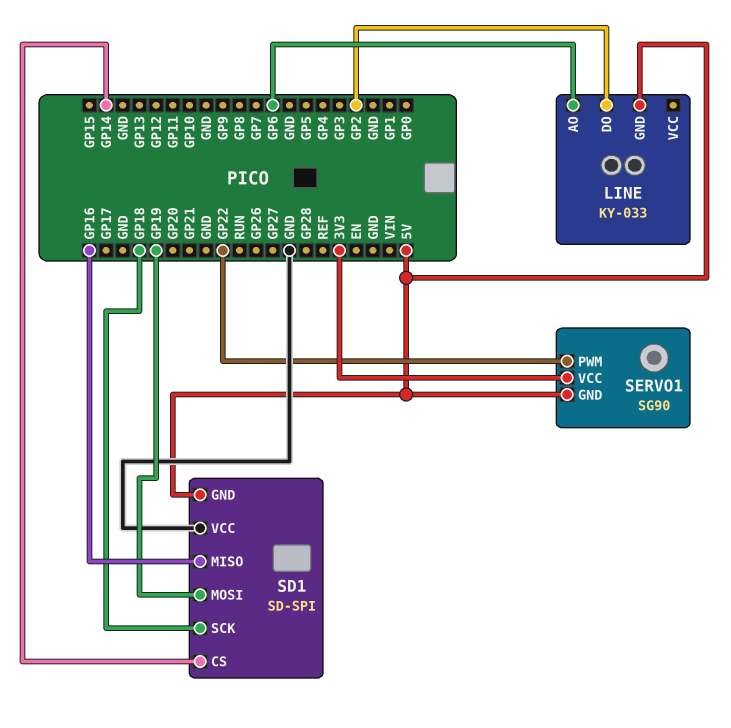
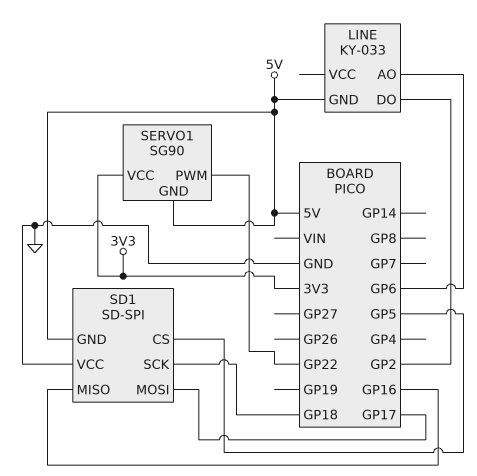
SD1 pin CS: GP14 -> GP5
SD1 pin MOSI: GP19 -> GP17

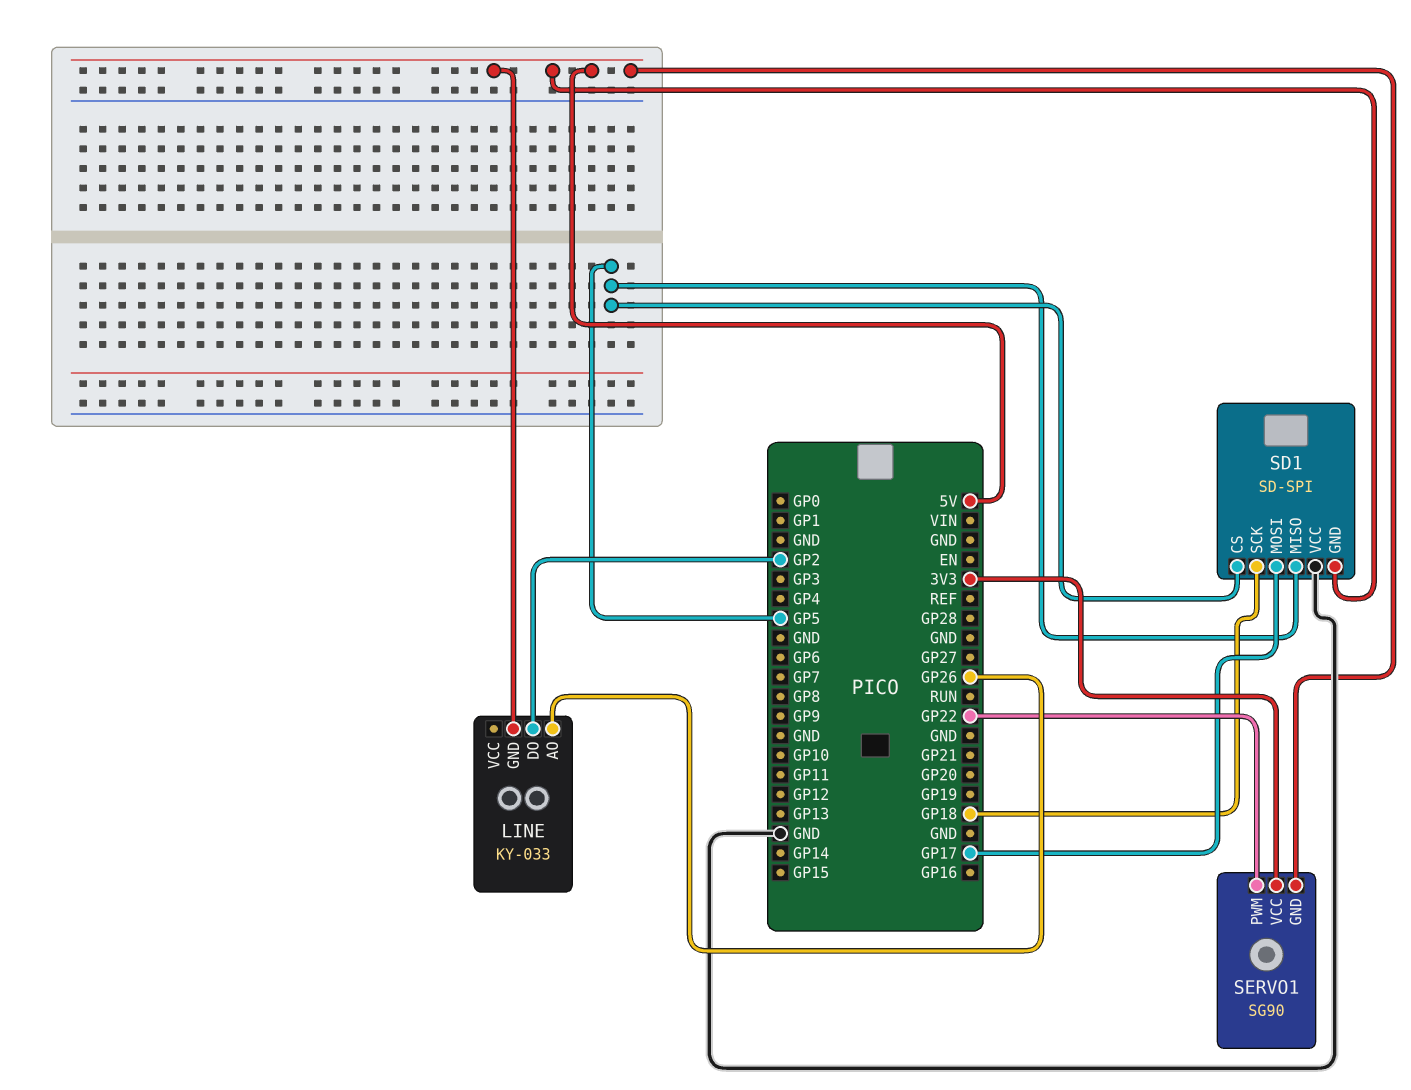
LINE pin AO: GP6 -> GP26
SD1 pin MISO: GP16 -> GP5

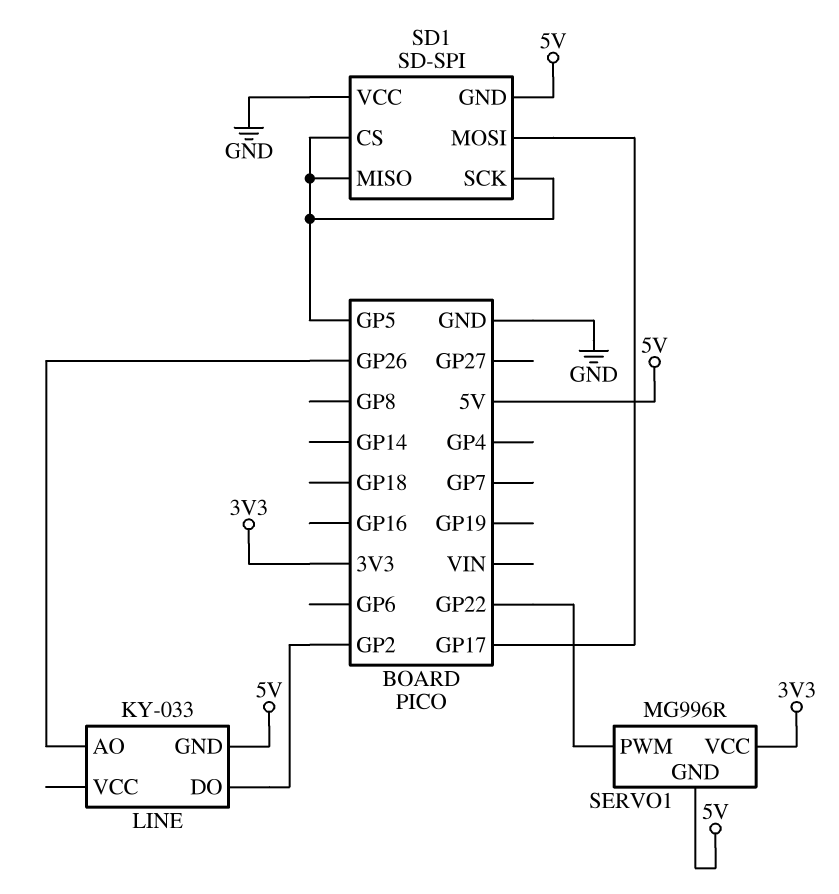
SD1 pin SCK: GP18 -> GP5
SERVO1: SG90 -> MG996R

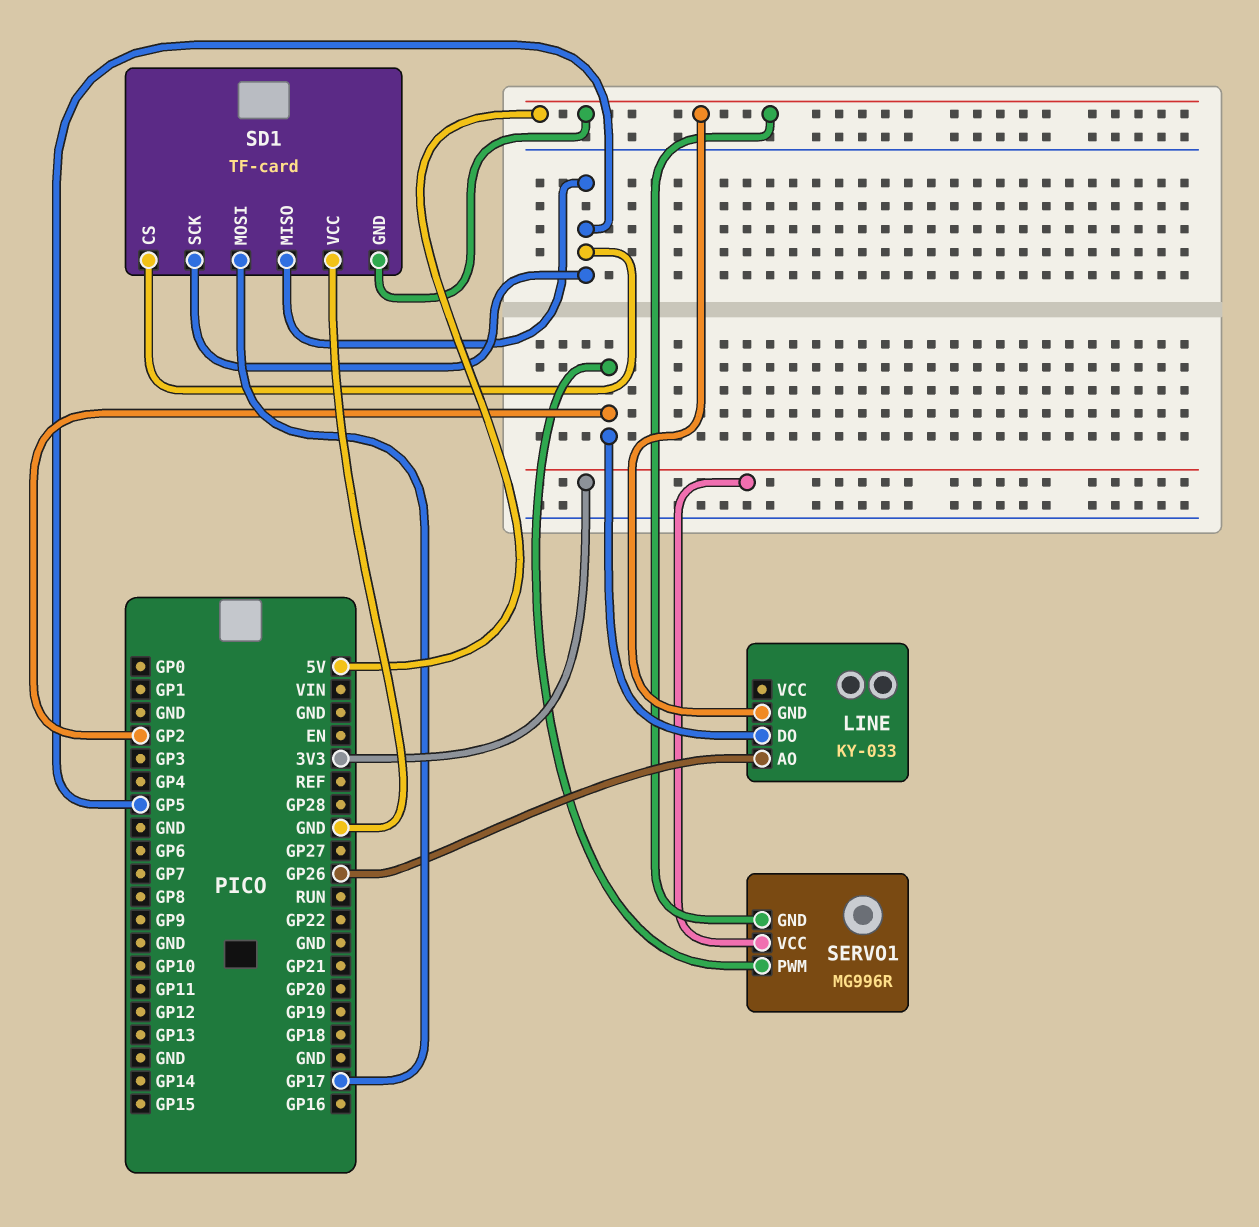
SD1: SD-SPI -> TF-card
SERVO1 pin PWM: GP22 -> GP2

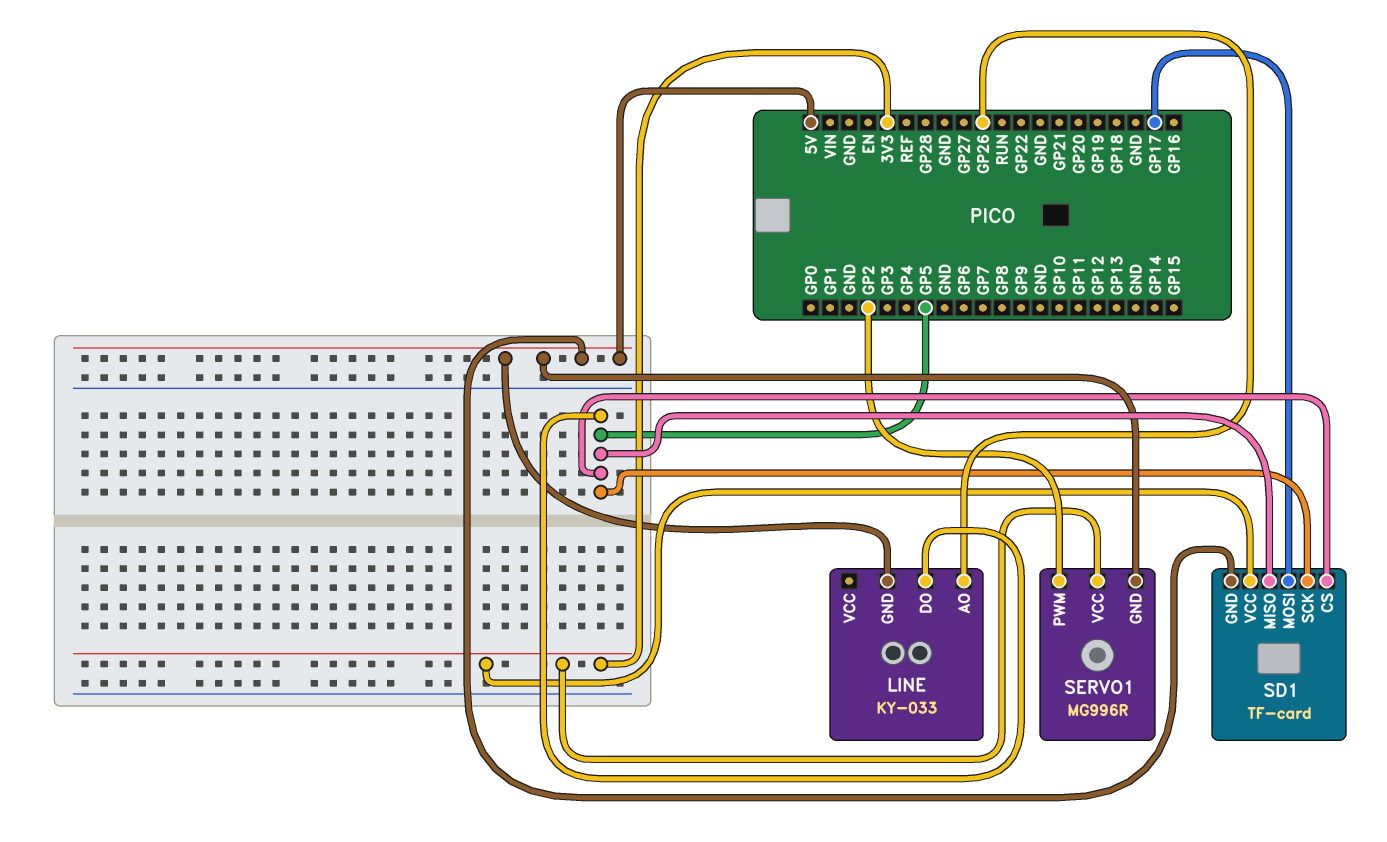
LINE pin DO: GP2 -> GP5
SD1 pin VCC: GND -> 3V3

